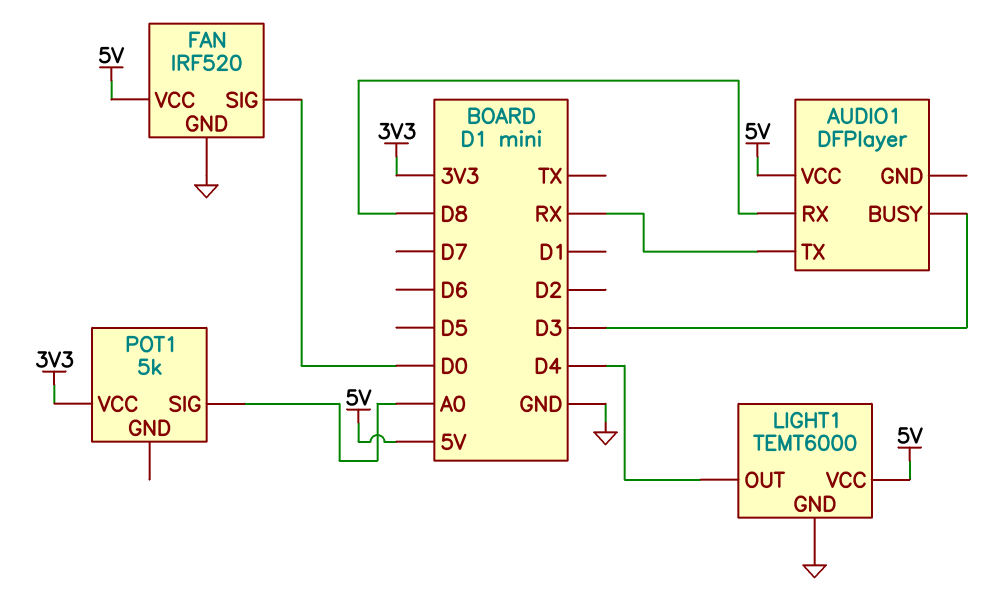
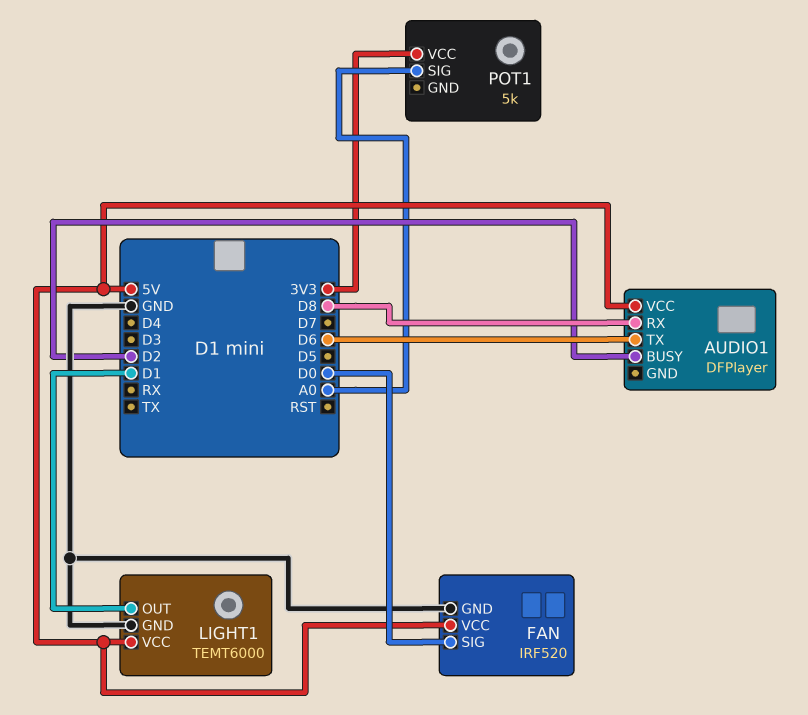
AUDIO1 pin BUSY: D3 -> D2
AUDIO1 pin TX: RX -> D6
LIGHT1 pin OUT: D4 -> D1

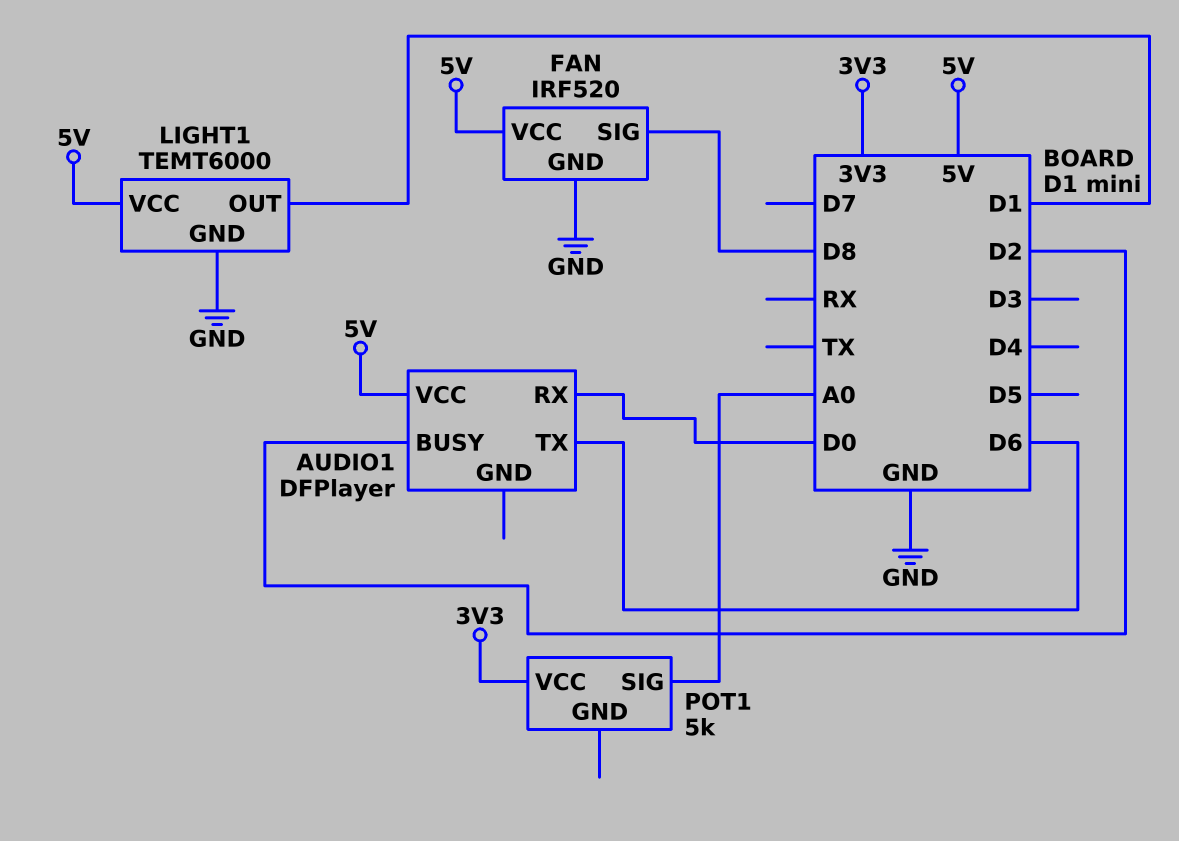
AUDIO1 pin RX: D8 -> D0
FAN pin SIG: D0 -> D8

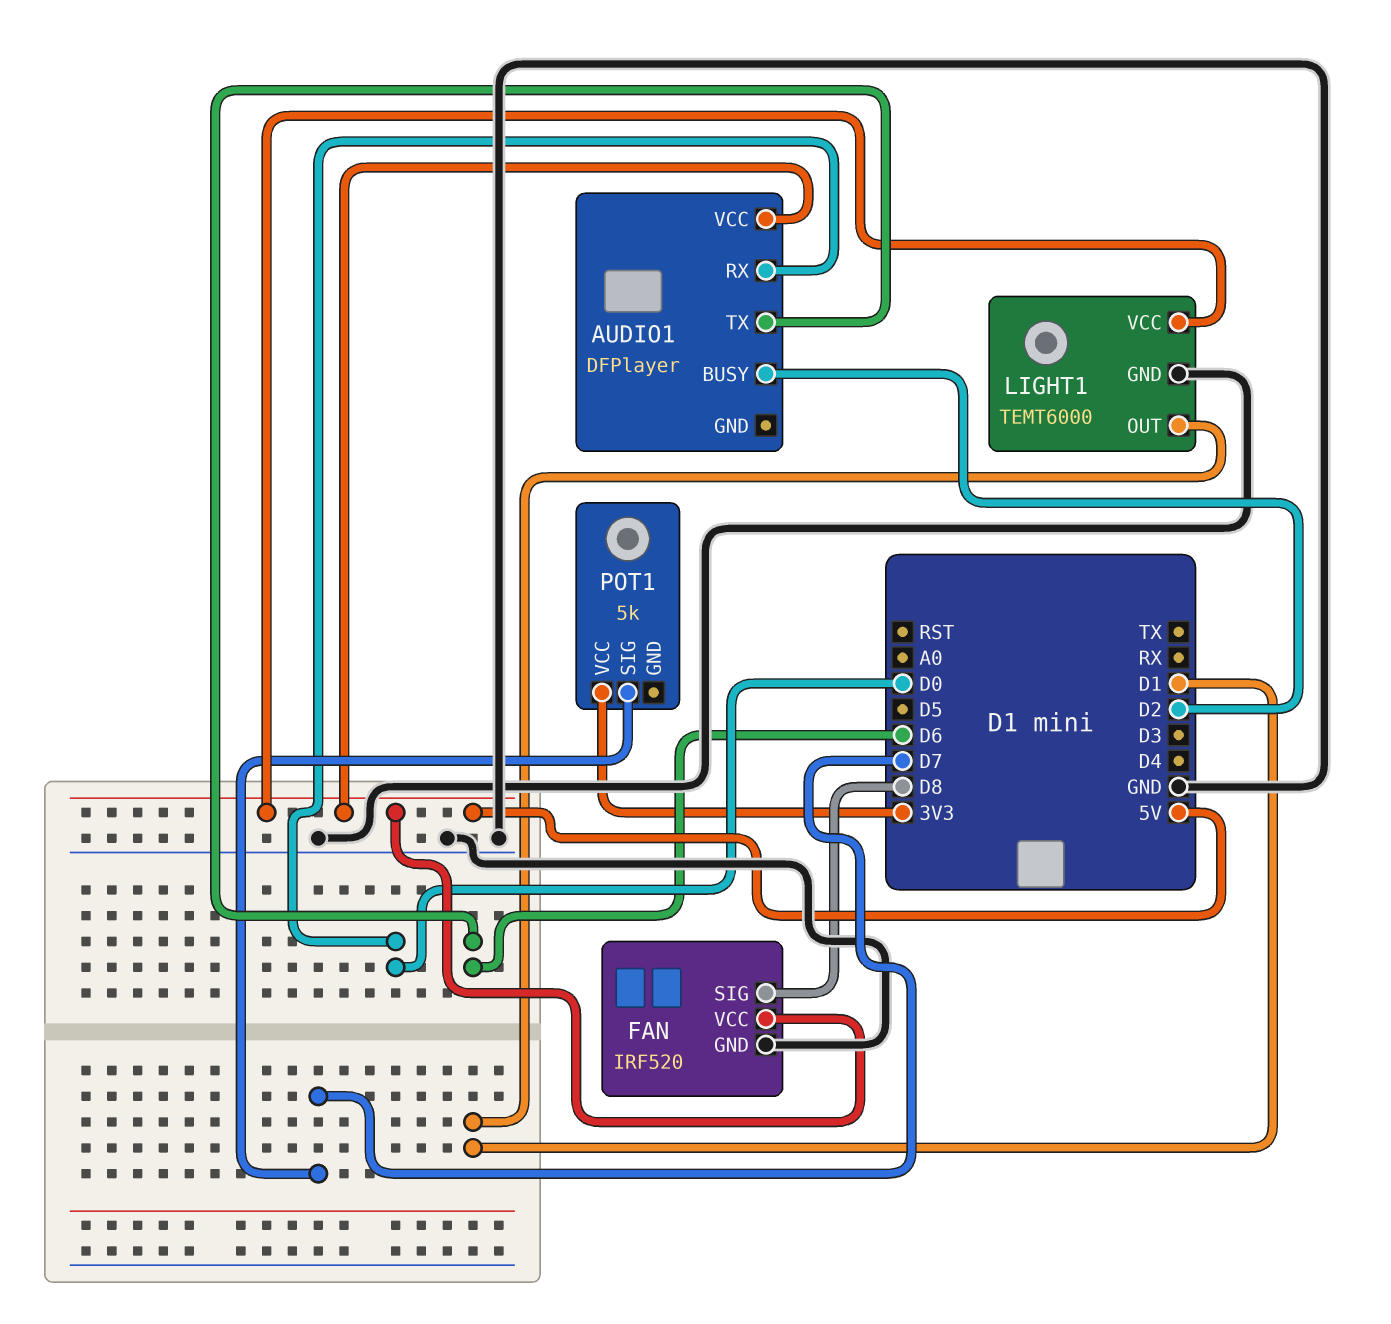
POT1 pin SIG: A0 -> D7

